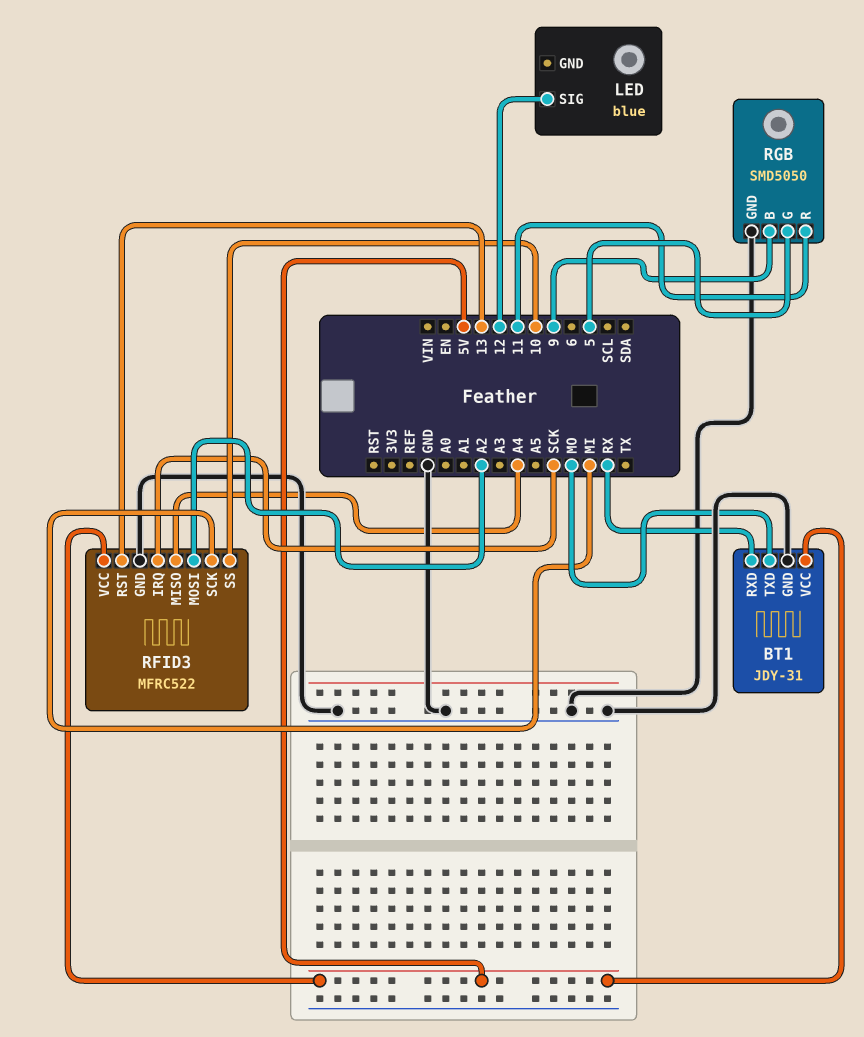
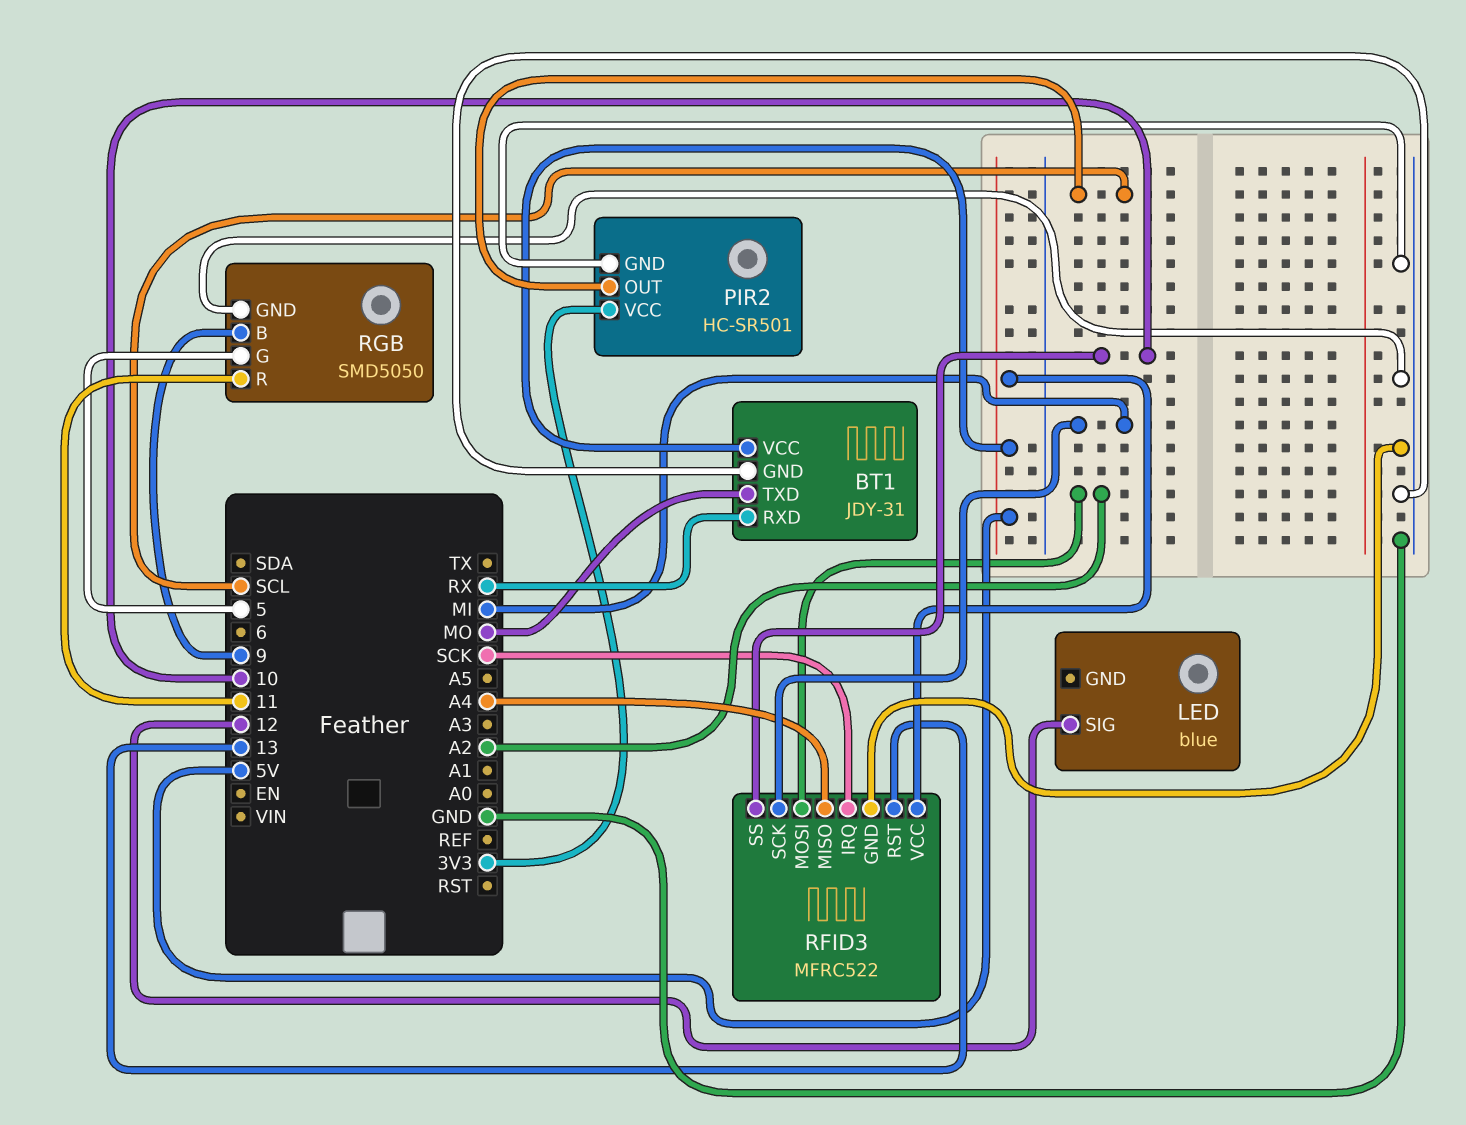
PIR2: none -> HC-SR501
PIR2 pin GND: none -> GND
PIR2 pin OUT: none -> SCL
PIR2 pin VCC: none -> 3V3

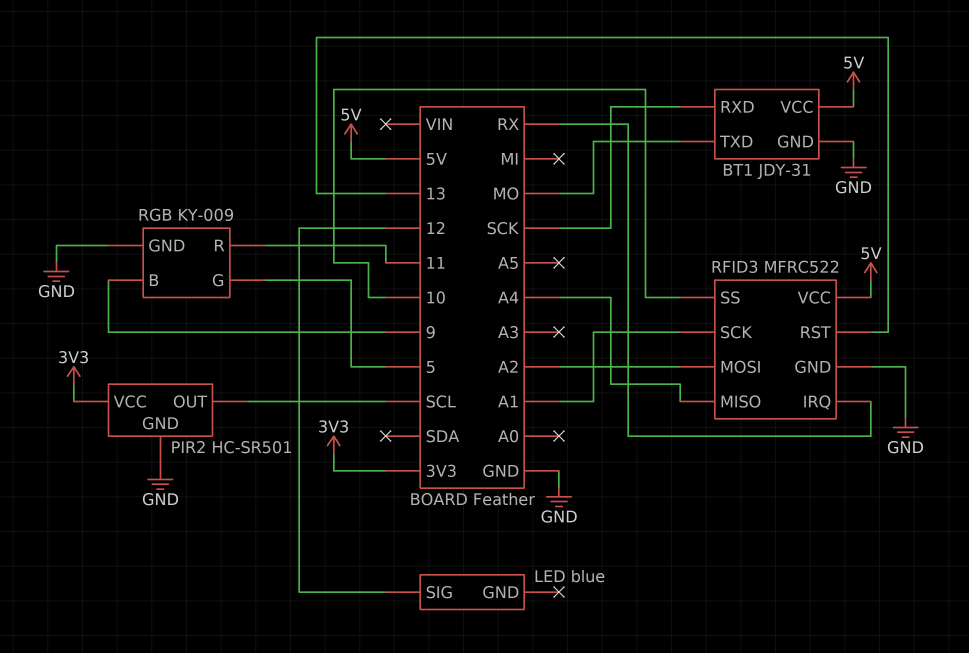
BT1 pin RXD: RX -> SCK
RFID3 pin IRQ: SCK -> RX
RFID3 pin SCK: MI -> A1
RGB: SMD5050 -> KY-009

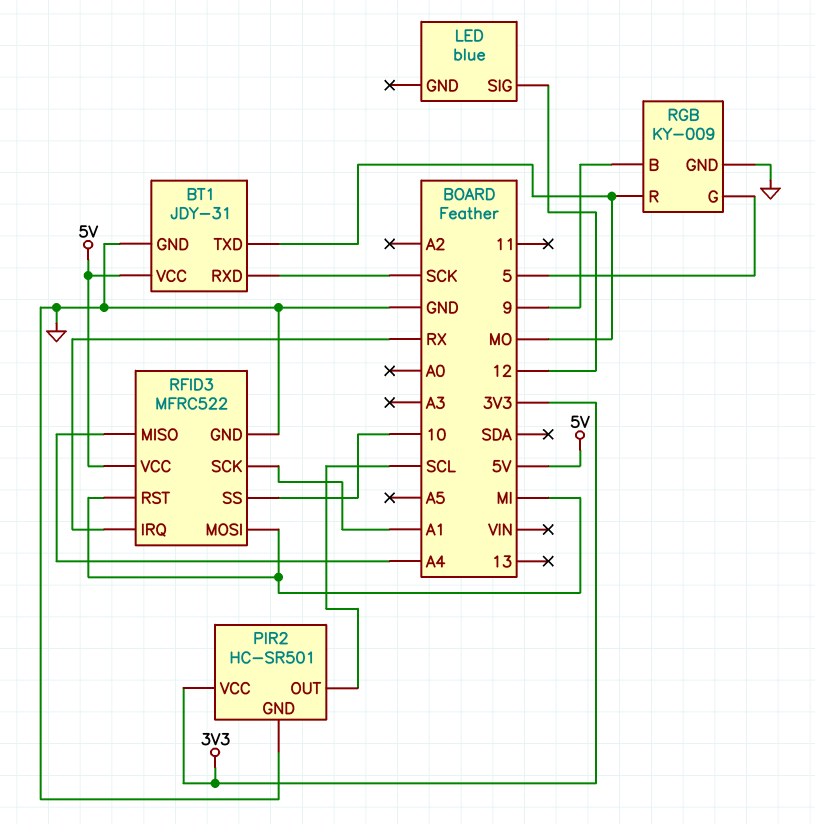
RFID3 pin MOSI: A2 -> MI
RFID3 pin RST: 13 -> MI
RGB pin R: 11 -> MO

